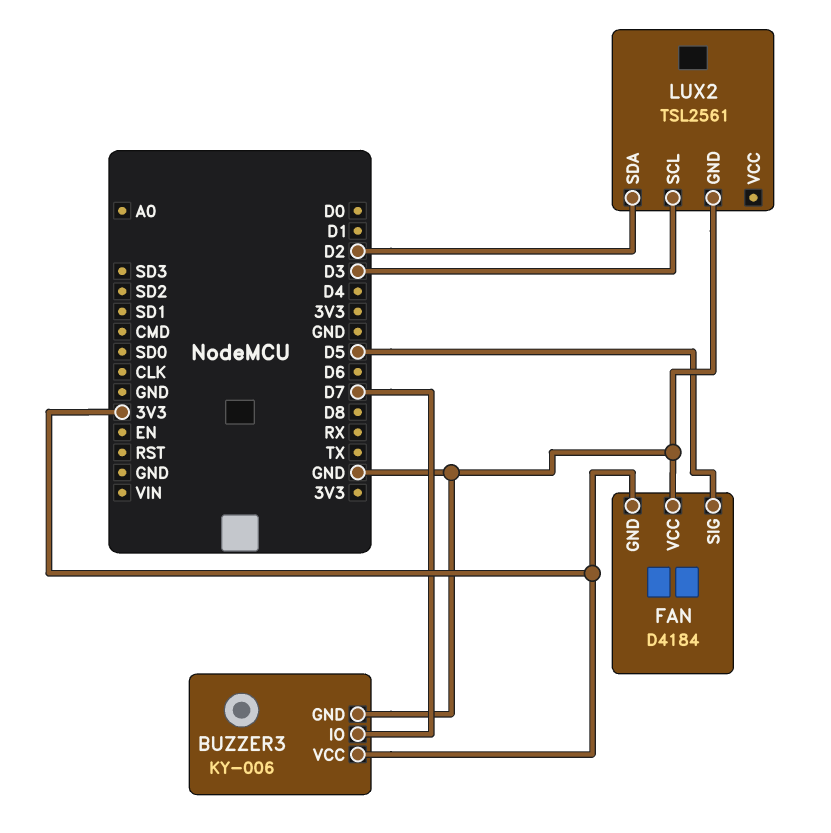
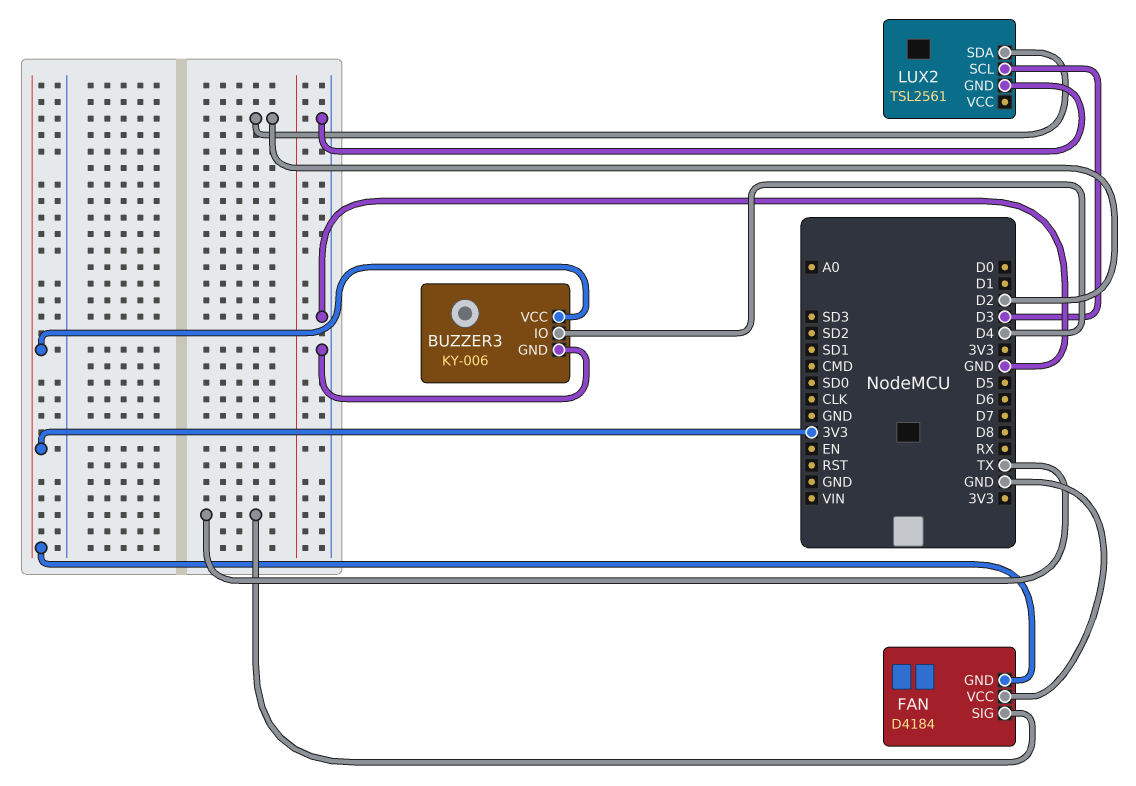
BUZZER3 pin IO: D7 -> D4
FAN pin SIG: D5 -> TX

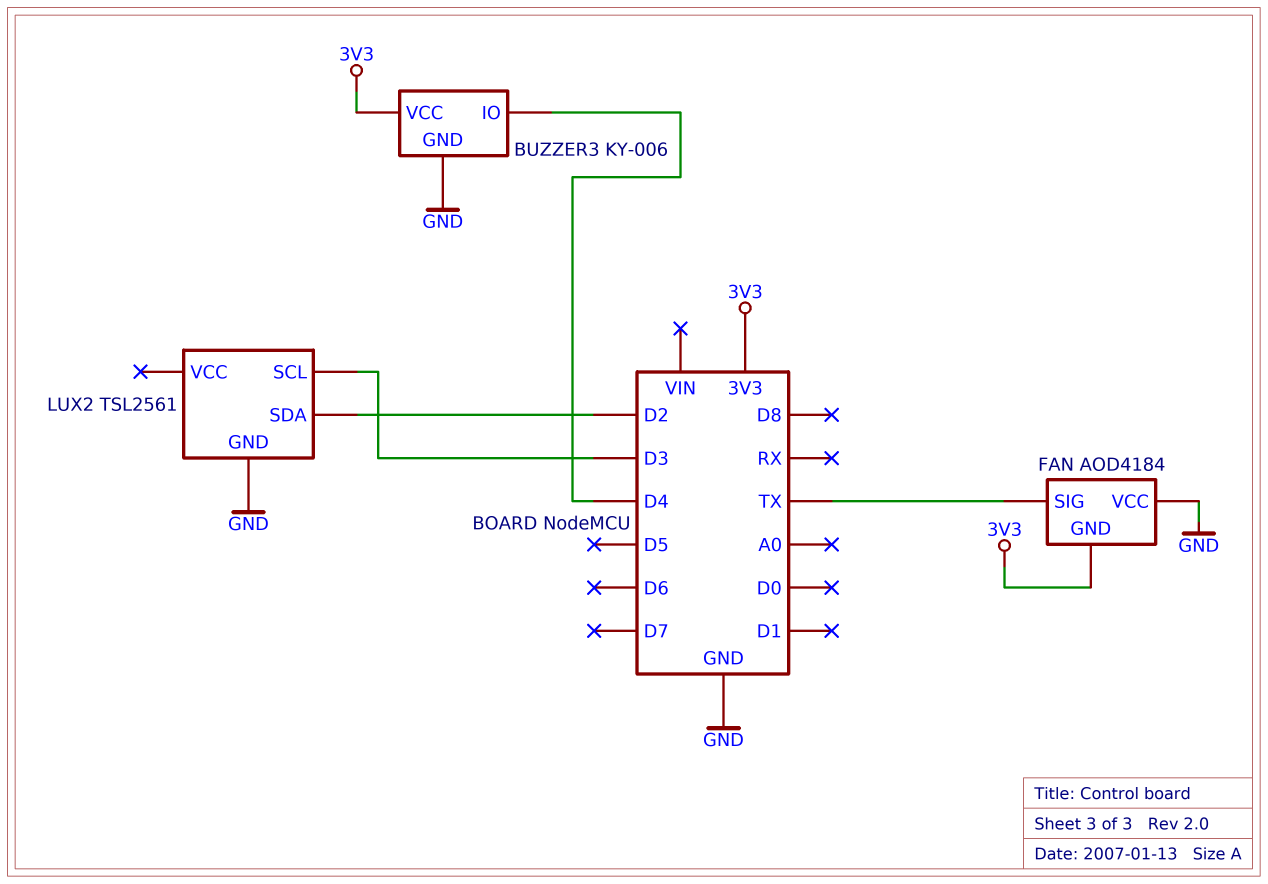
FAN: D4184 -> AOD4184

